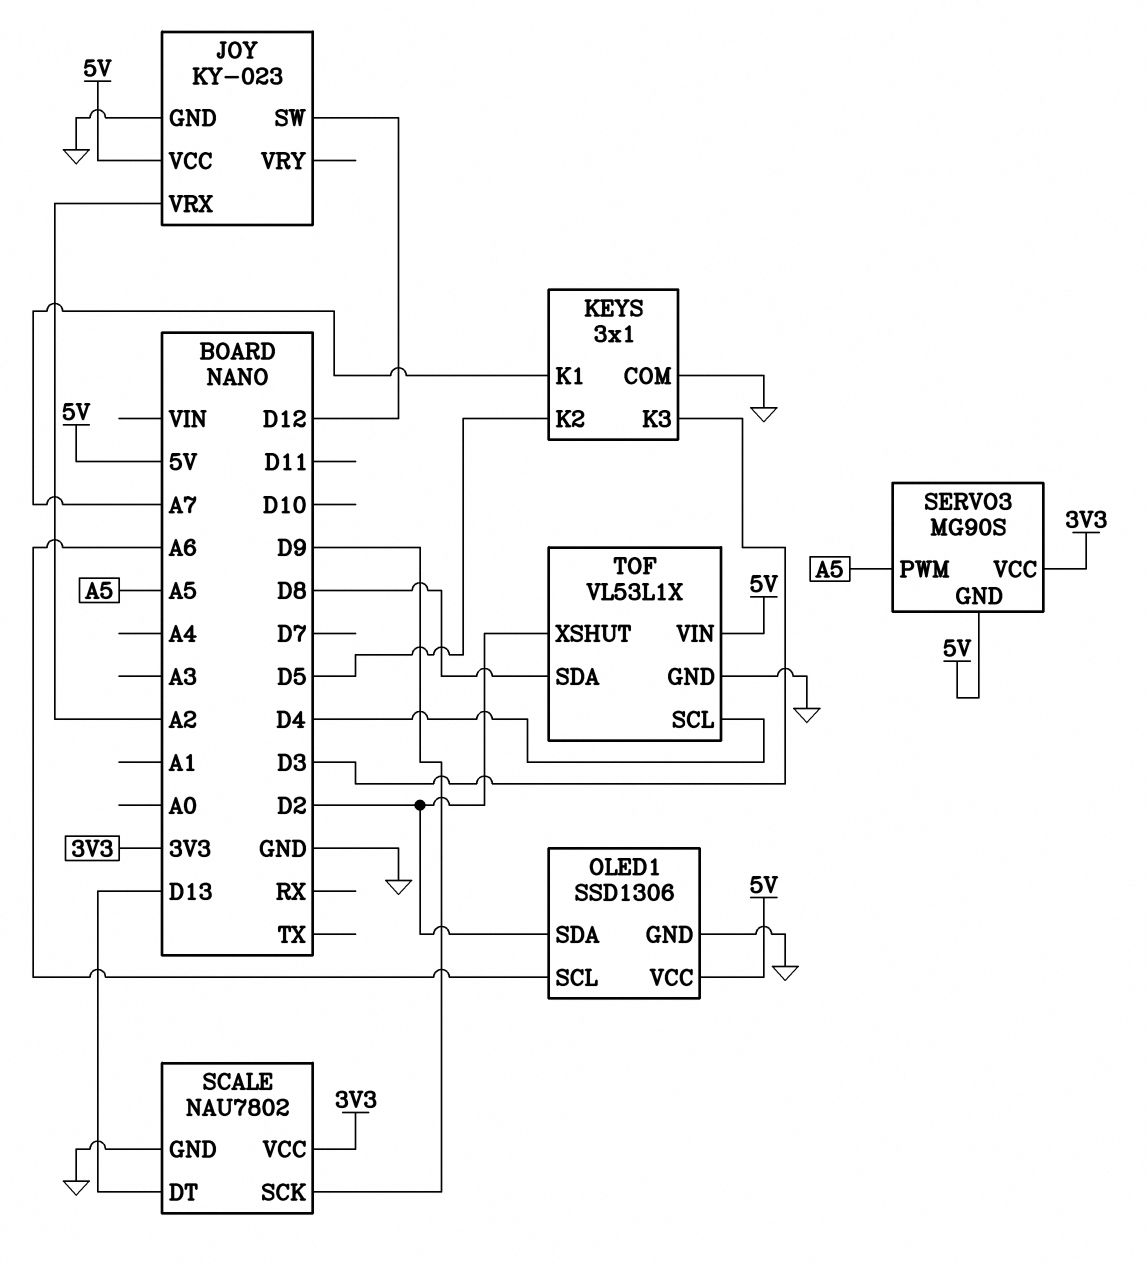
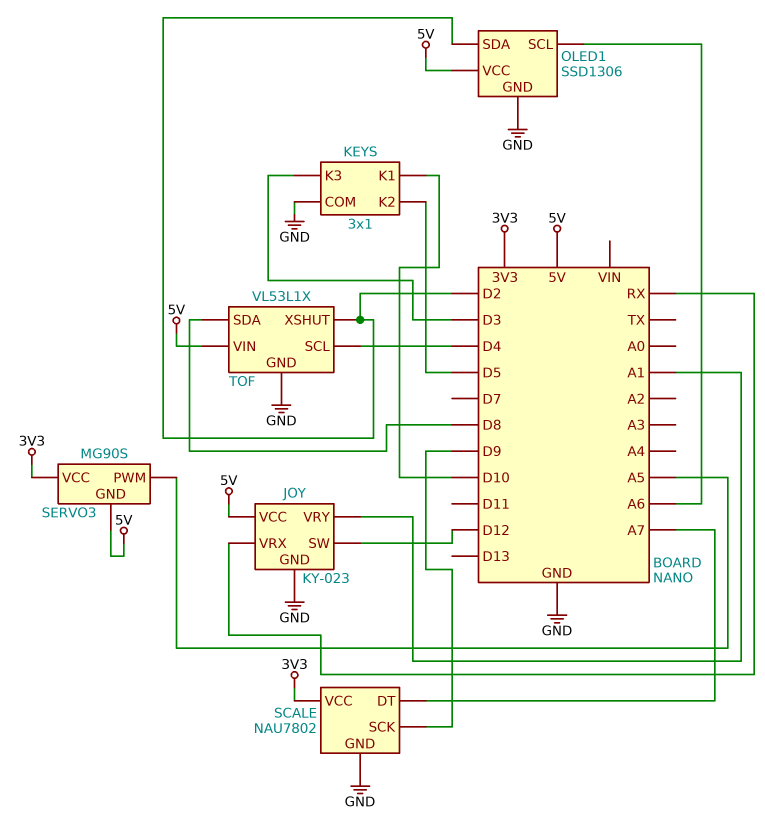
JOY pin VRX: A2 -> RX
JOY pin VRY: none -> A1
KEYS pin K1: A7 -> D10
SCALE pin DT: D13 -> A7

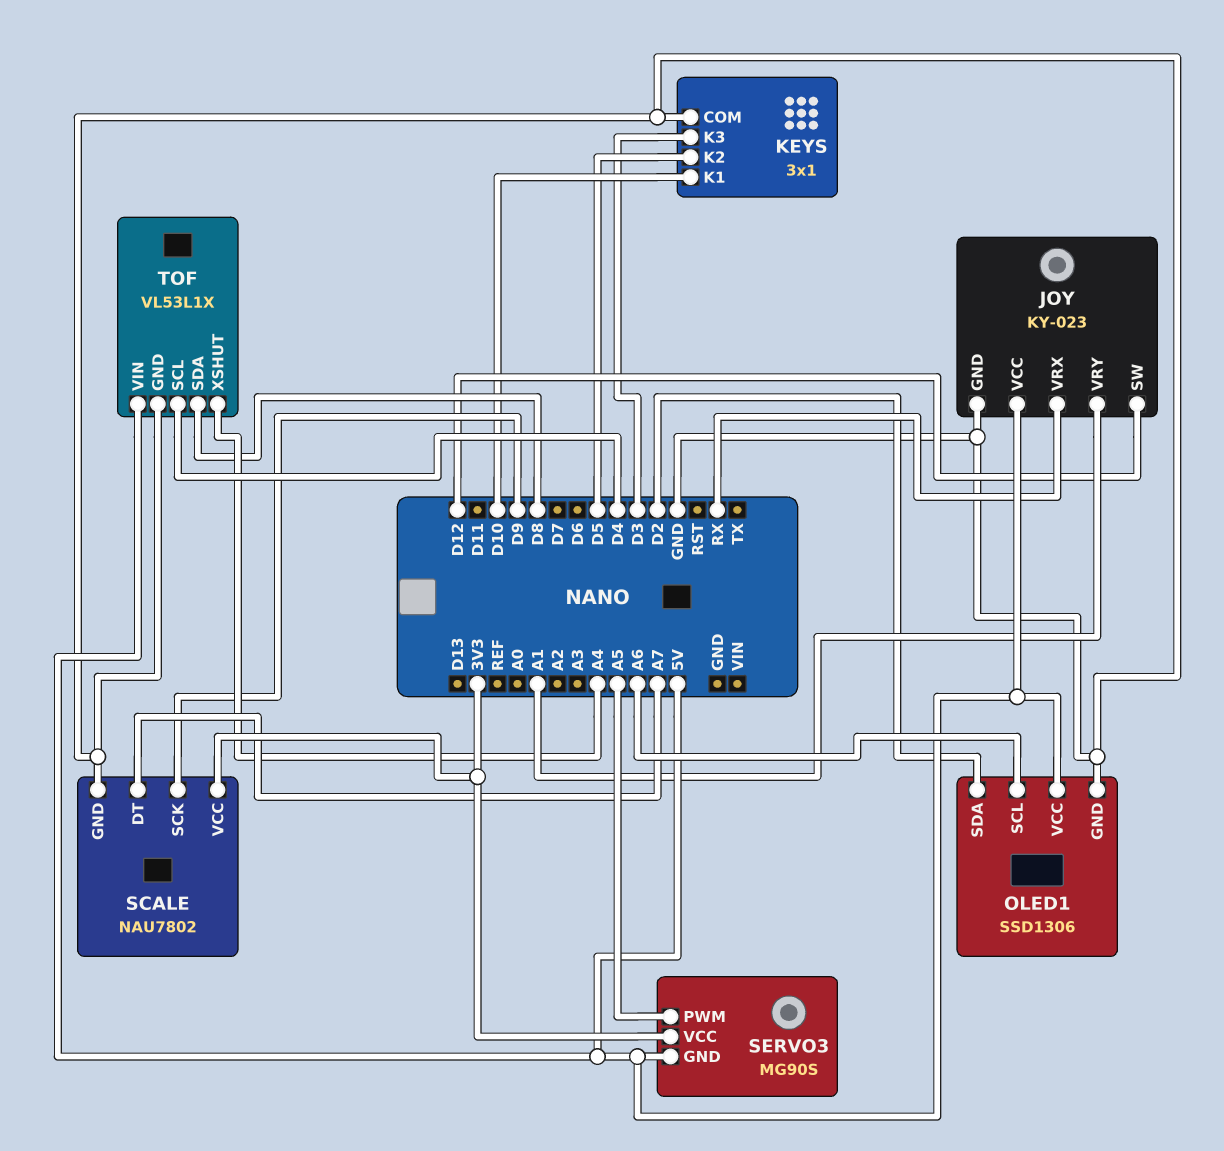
TOF pin XSHUT: D2 -> A4

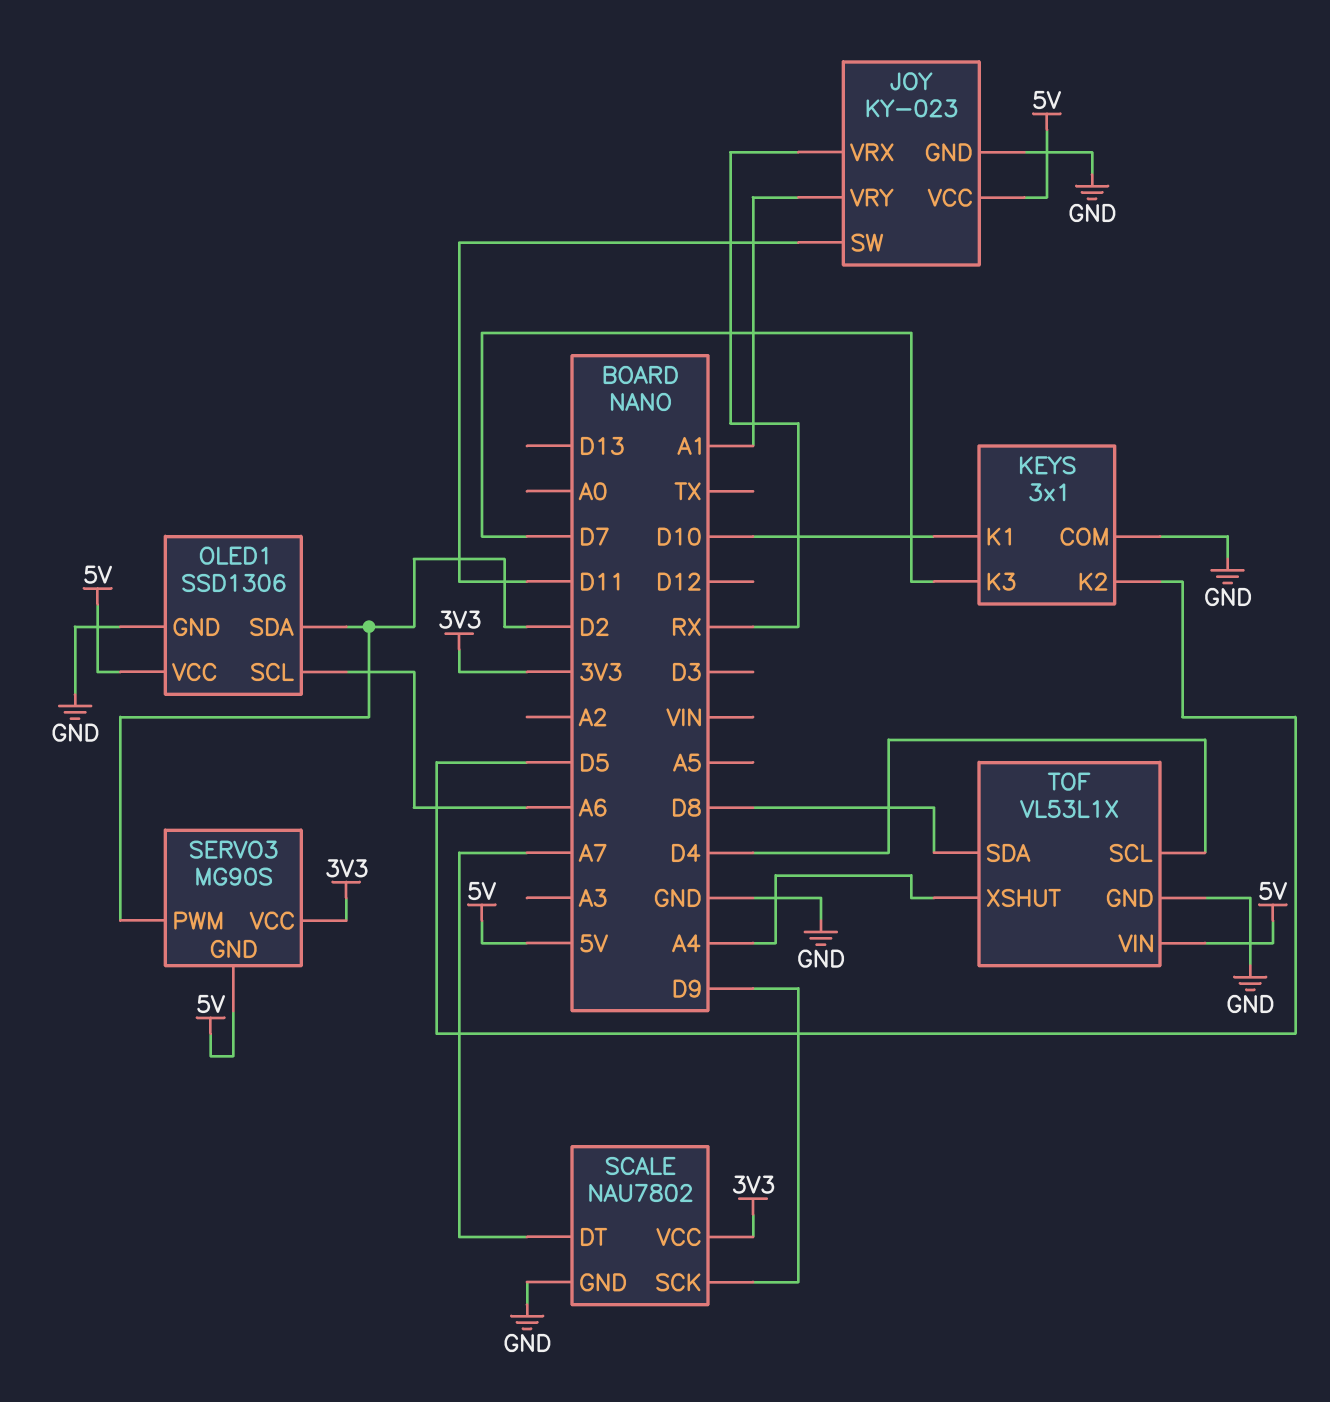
JOY pin SW: D12 -> D11
KEYS pin K3: D3 -> D7
SERVO3 pin PWM: A5 -> D2

